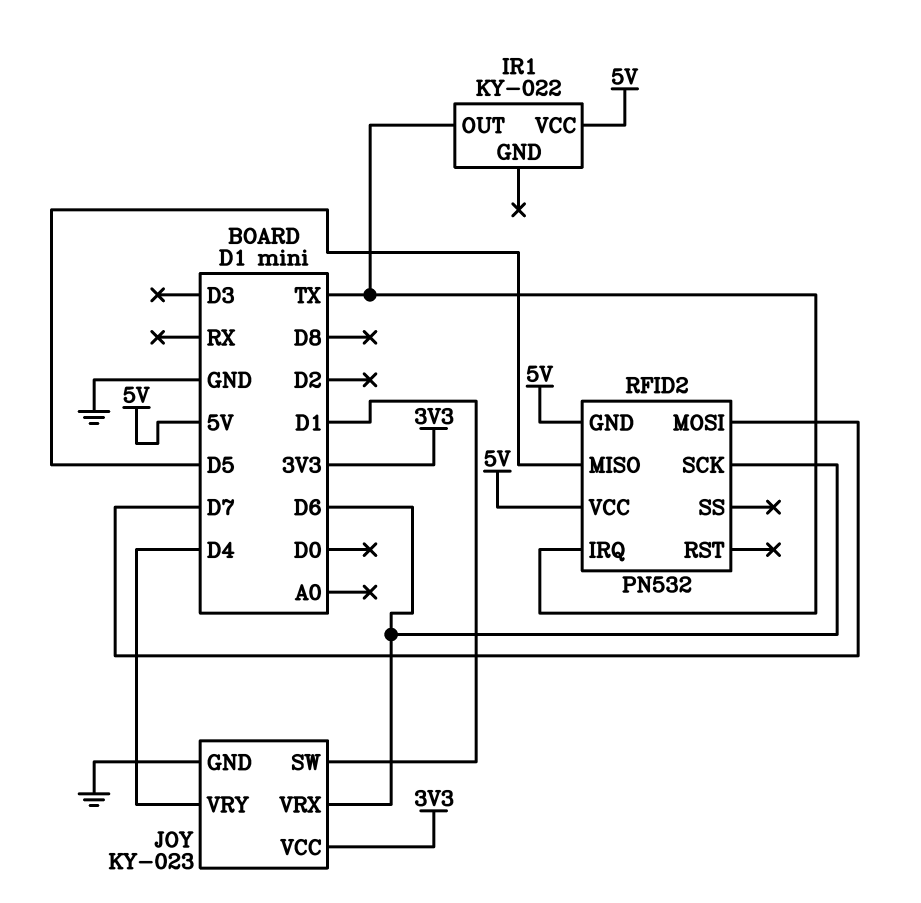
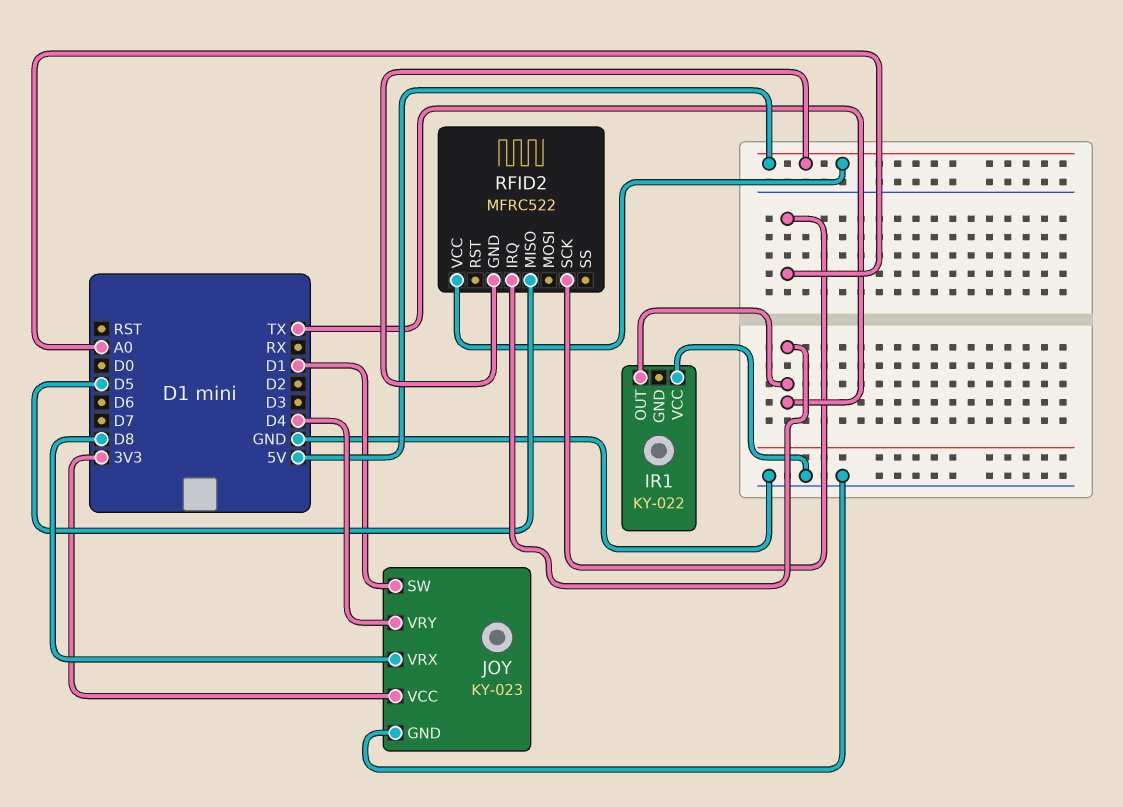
IR1 pin VCC: 5V -> GND
JOY pin VRX: D6 -> D8
RFID2: PN532 -> MFRC522
RFID2 pin MOSI: D7 -> none
RFID2 pin SCK: D6 -> A0

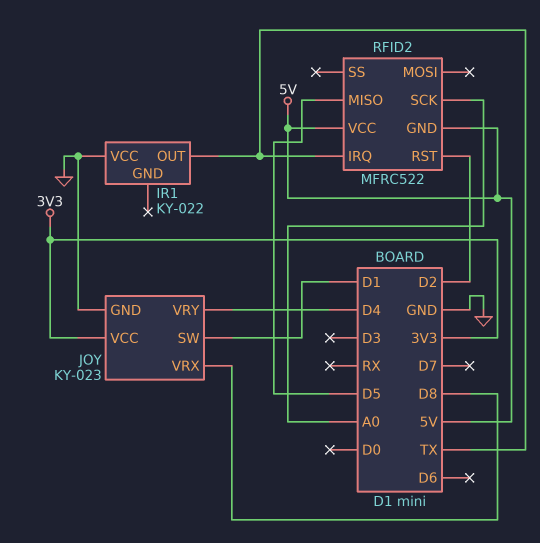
RFID2 pin RST: none -> D2

